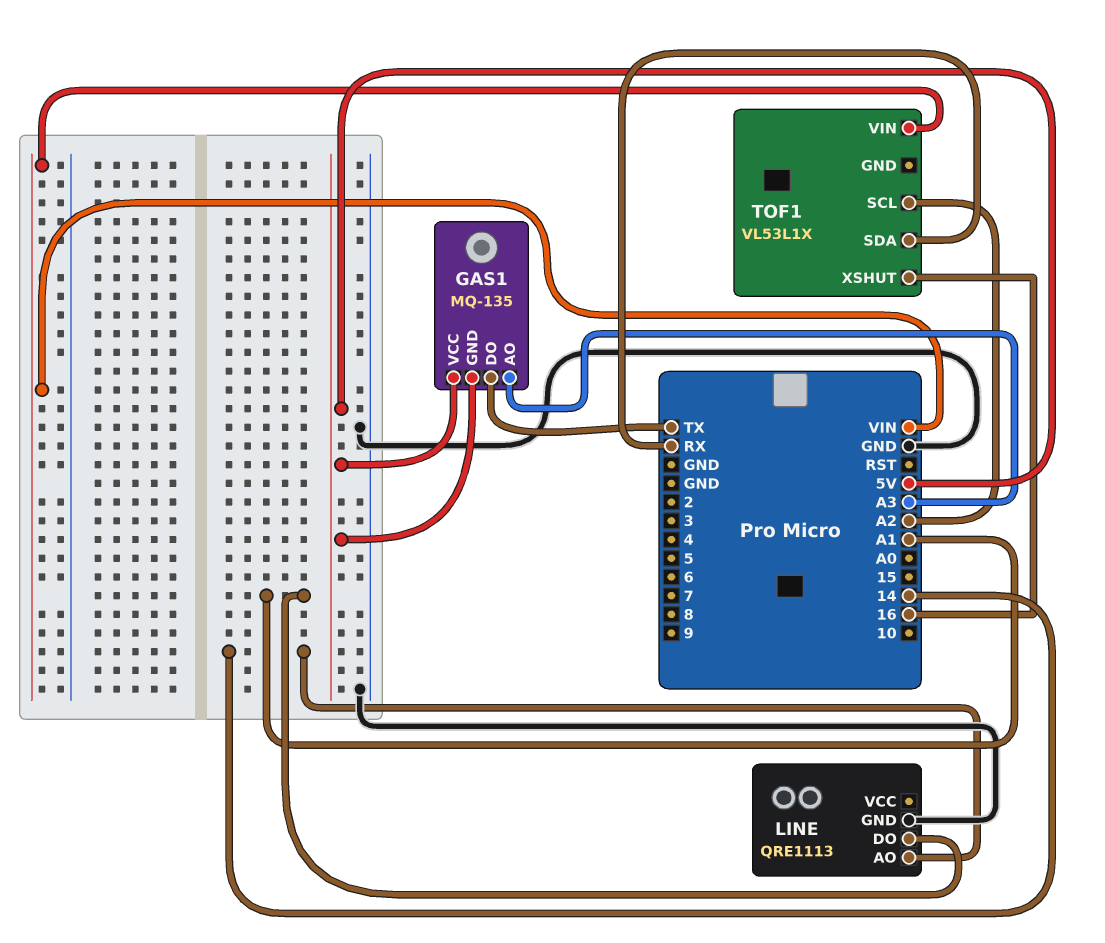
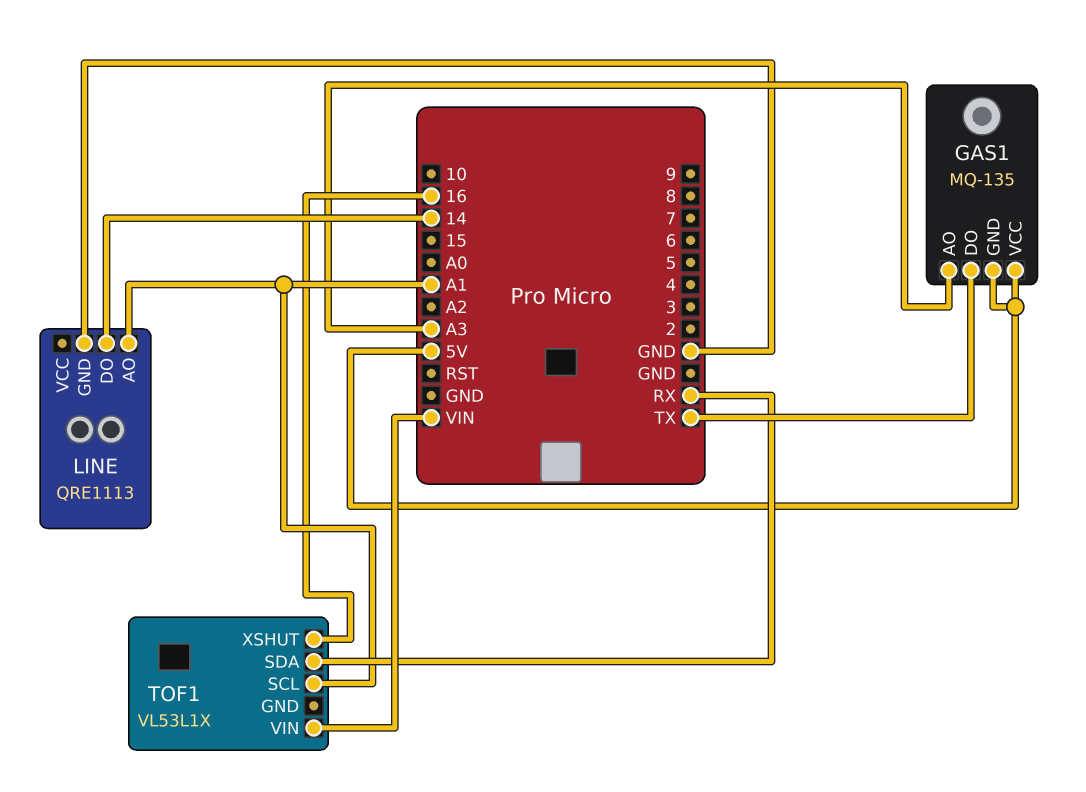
LINE pin AO: 14 -> A1
LINE pin DO: A1 -> 14
TOF1 pin SCL: A2 -> A1

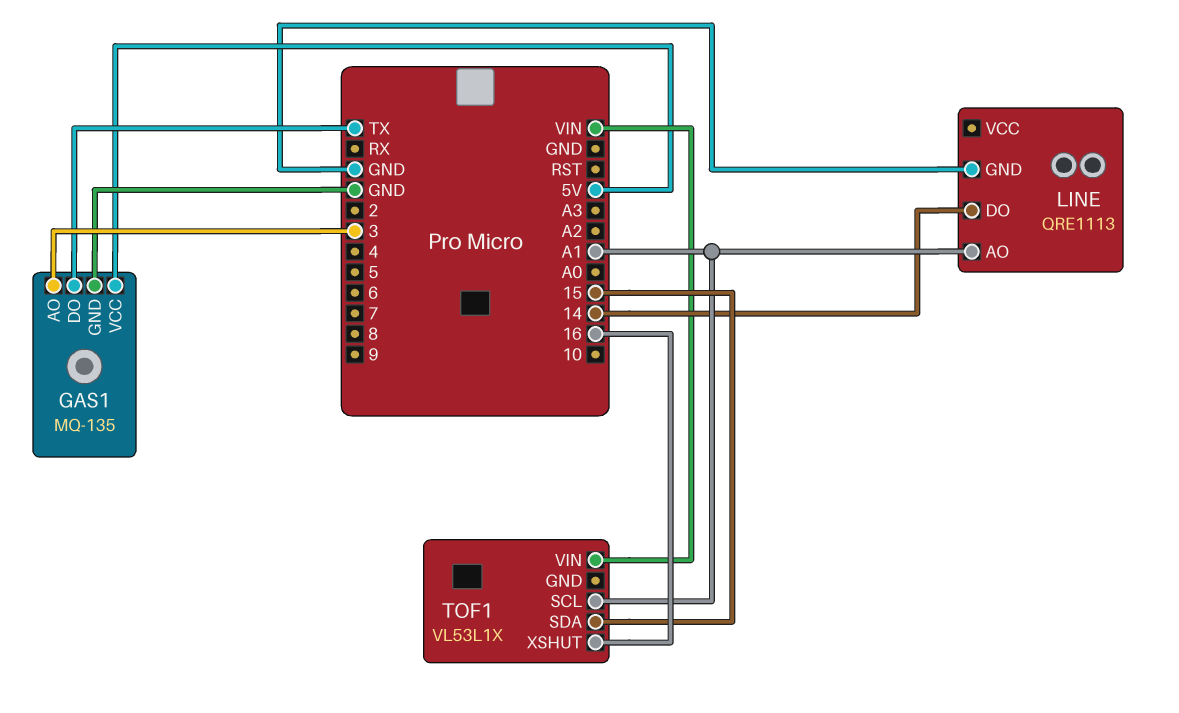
GAS1 pin AO: A3 -> 3
GAS1 pin GND: 5V -> GND
TOF1 pin SDA: RX -> 15

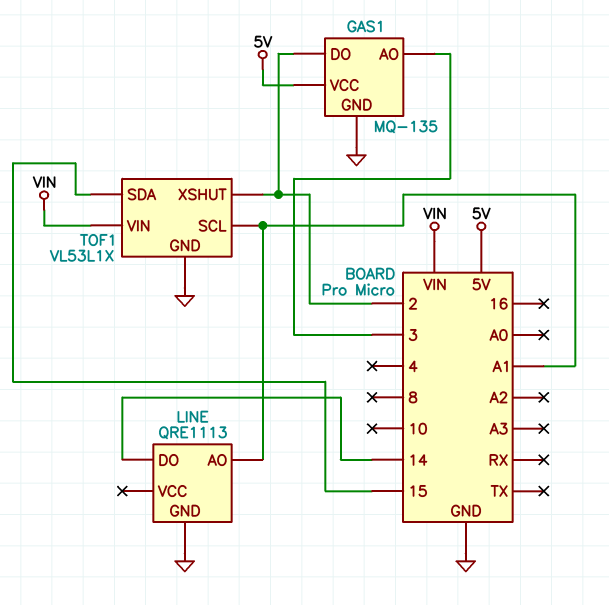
GAS1 pin DO: TX -> 2
TOF1 pin GND: none -> GND
TOF1 pin XSHUT: 16 -> 2

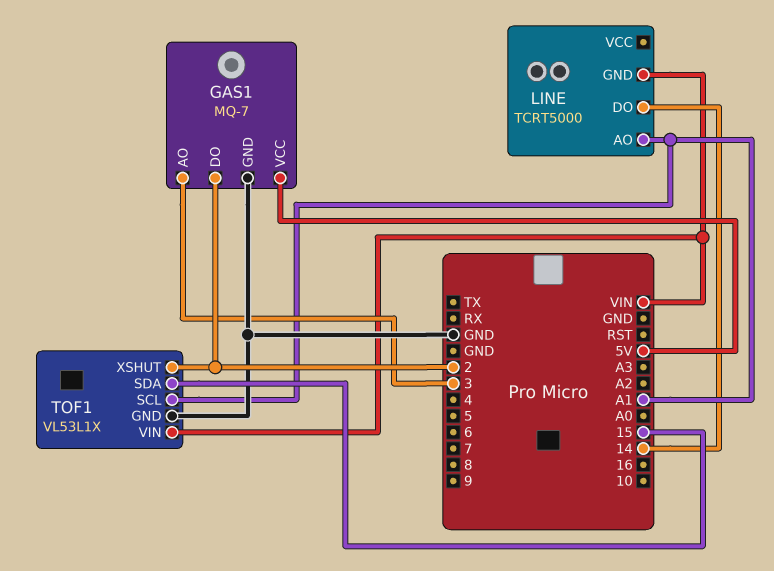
GAS1: MQ-135 -> MQ-7
LINE: QRE1113 -> TCRT5000
LINE pin GND: GND -> VIN

